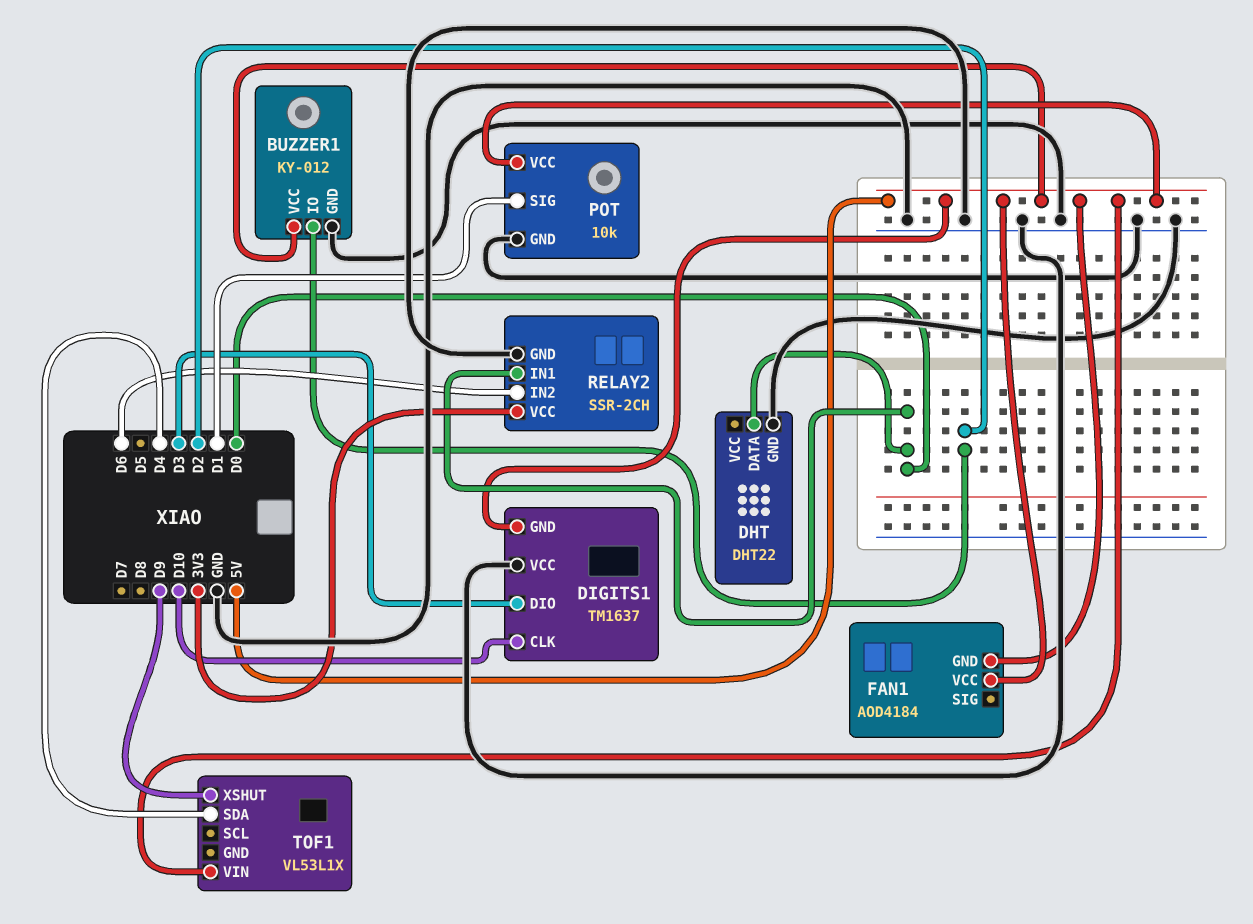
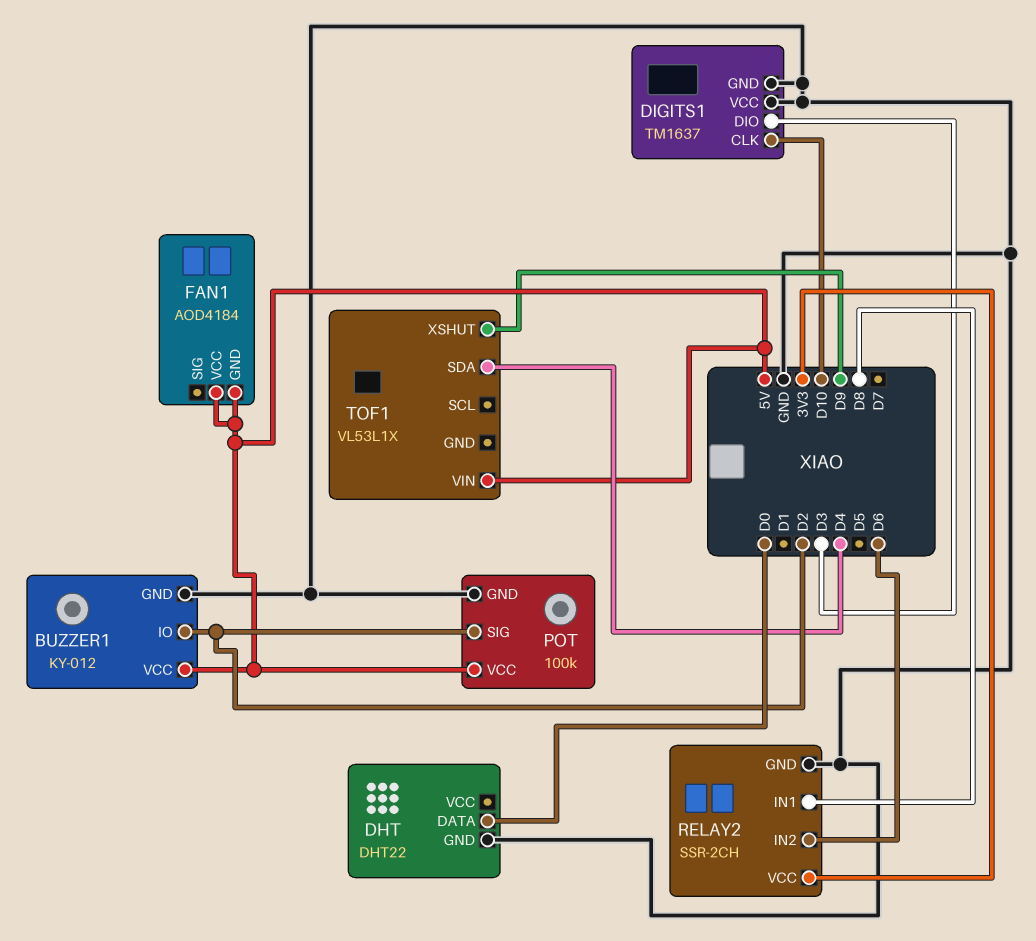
DIGITS1 pin GND: 5V -> GND
POT: 10k -> 100k
POT pin SIG: D1 -> D2
RELAY2 pin IN1: D0 -> D8

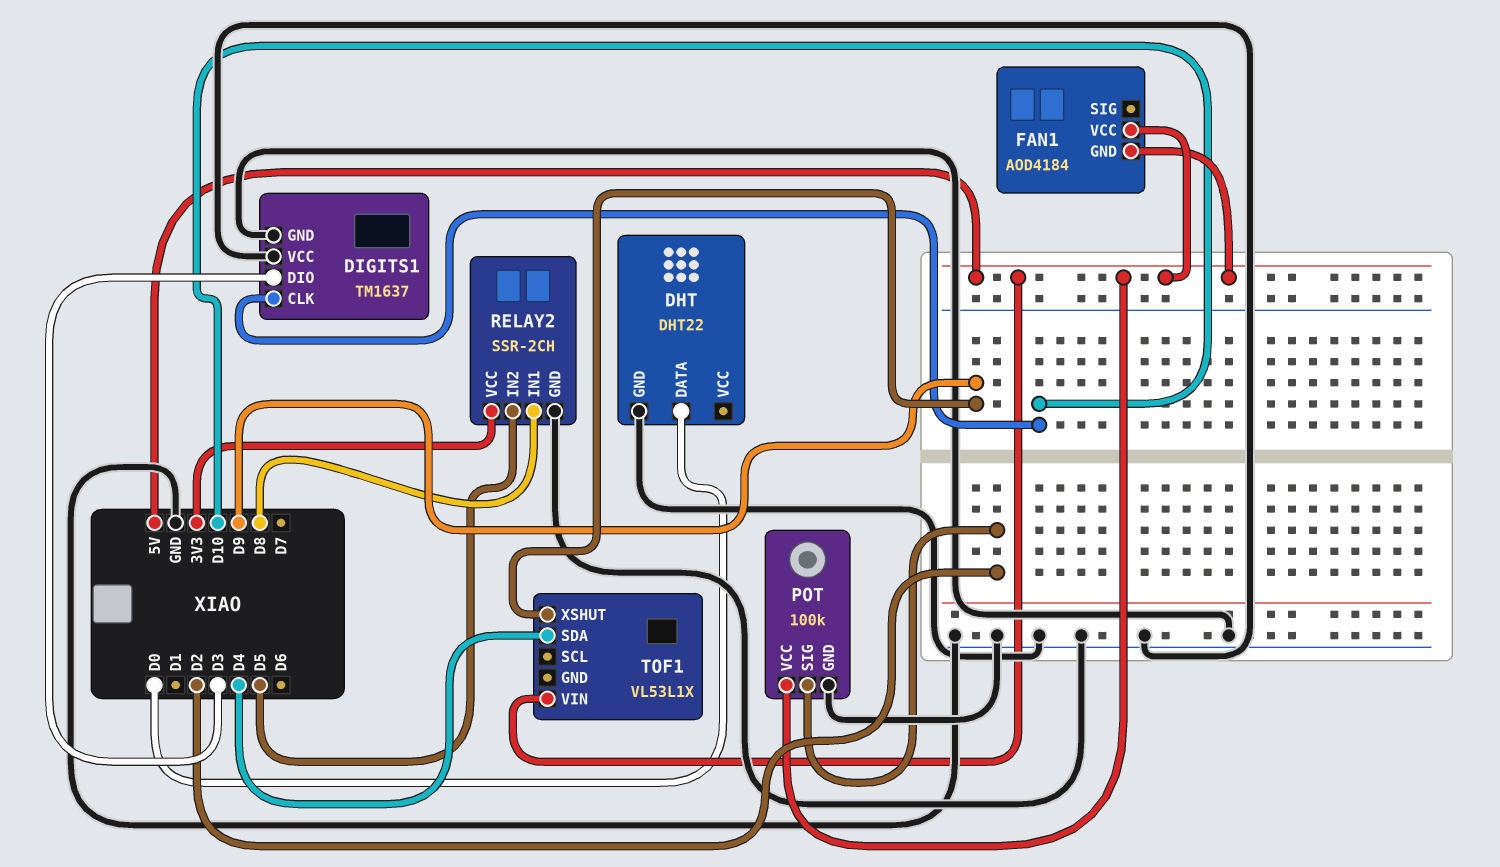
BUZZER1: KY-012 -> none
BUZZER1 pin GND: GND -> none
BUZZER1 pin IO: D2 -> none
BUZZER1 pin VCC: 5V -> none
RELAY2 pin IN2: D6 -> D5

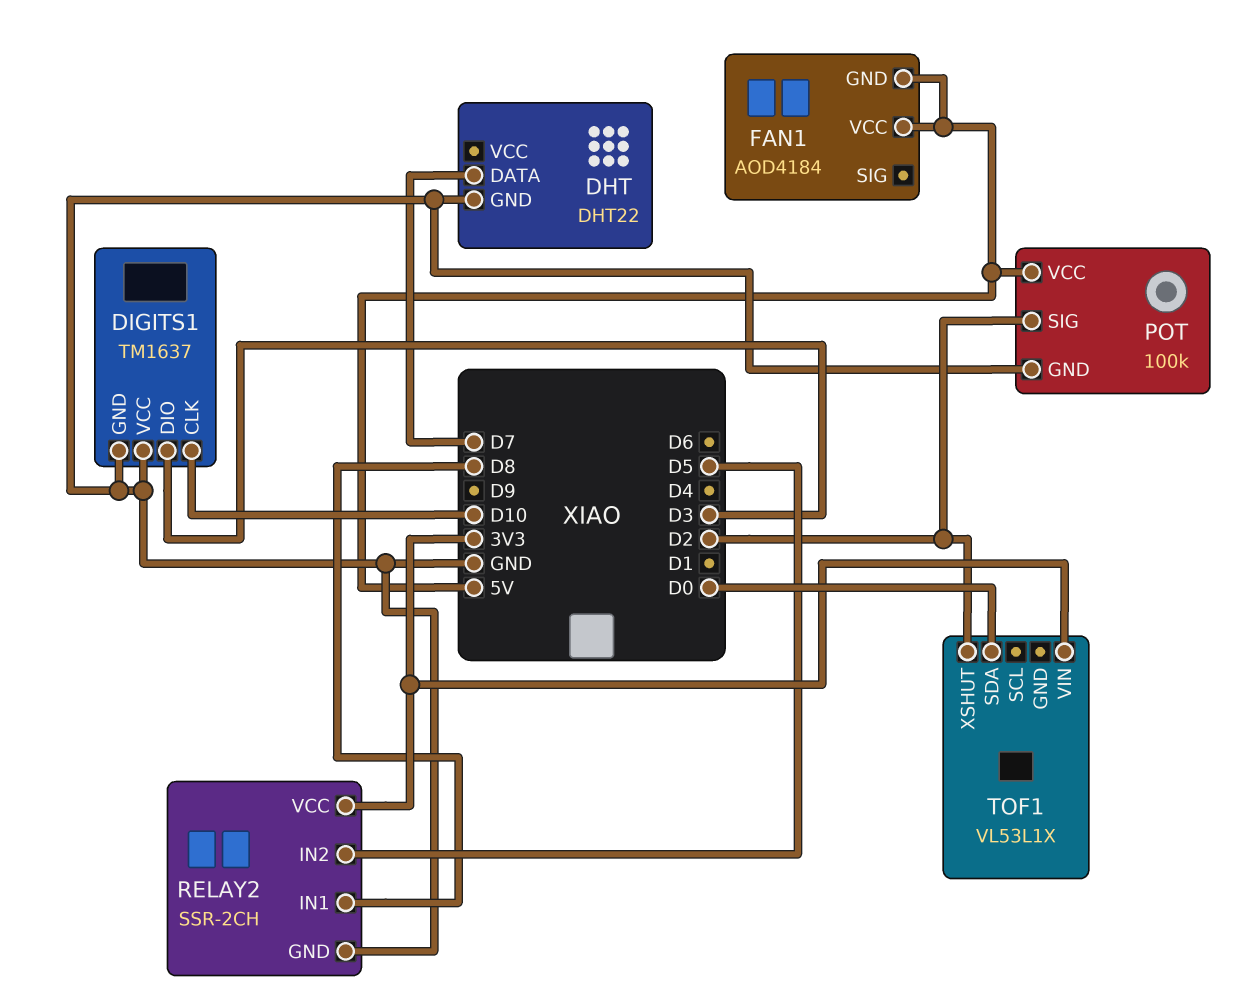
DHT pin DATA: D0 -> D7
TOF1 pin SDA: D4 -> D0
TOF1 pin VIN: 5V -> 3V3
TOF1 pin XSHUT: D9 -> D2

